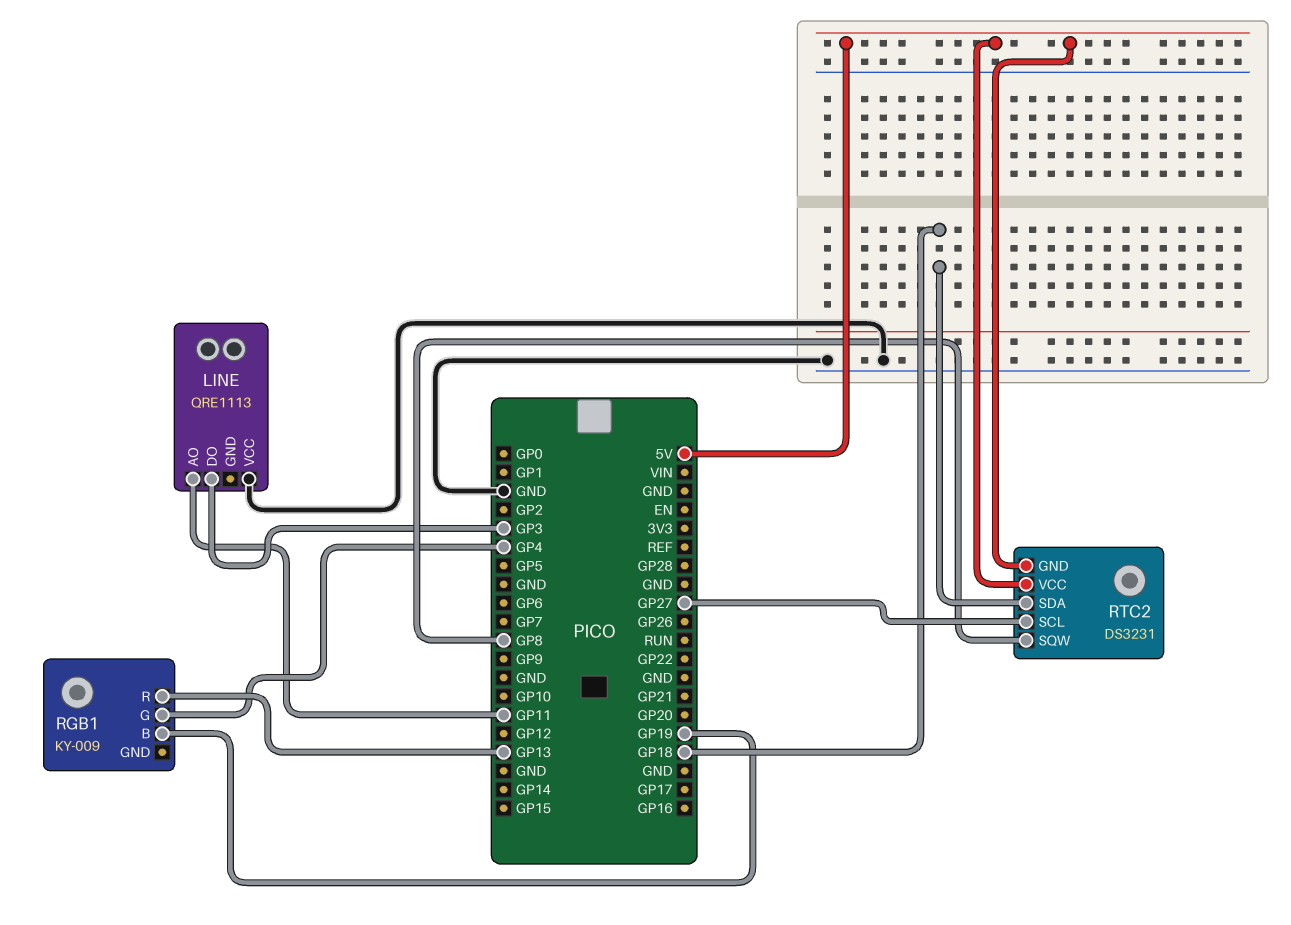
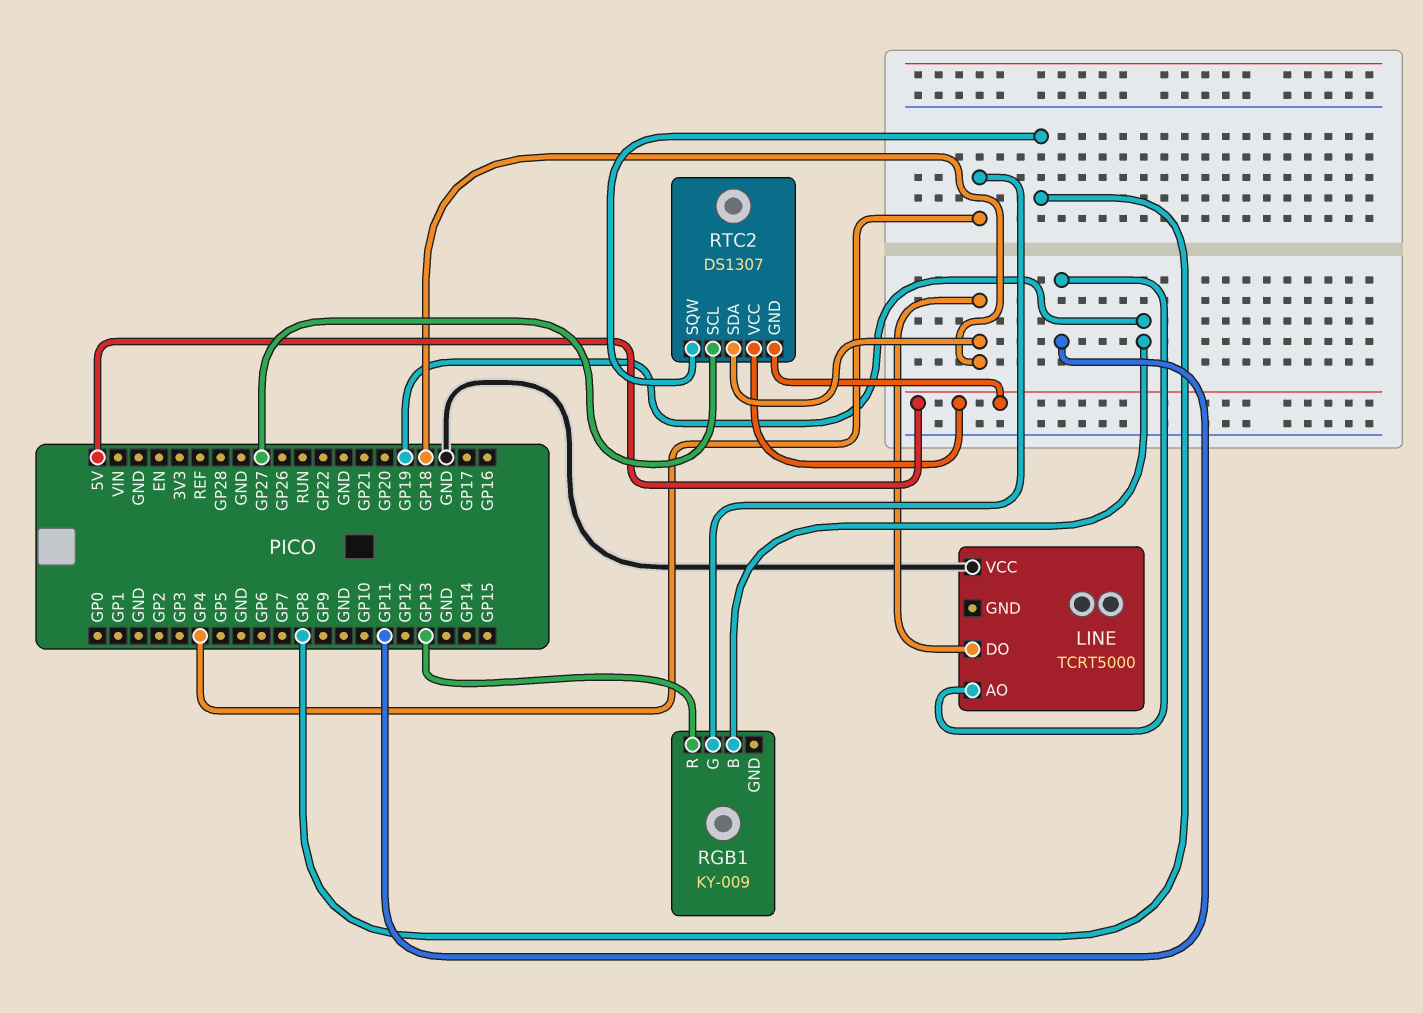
LINE: QRE1113 -> TCRT5000
LINE pin DO: GP3 -> GP18
RTC2: DS3231 -> DS1307

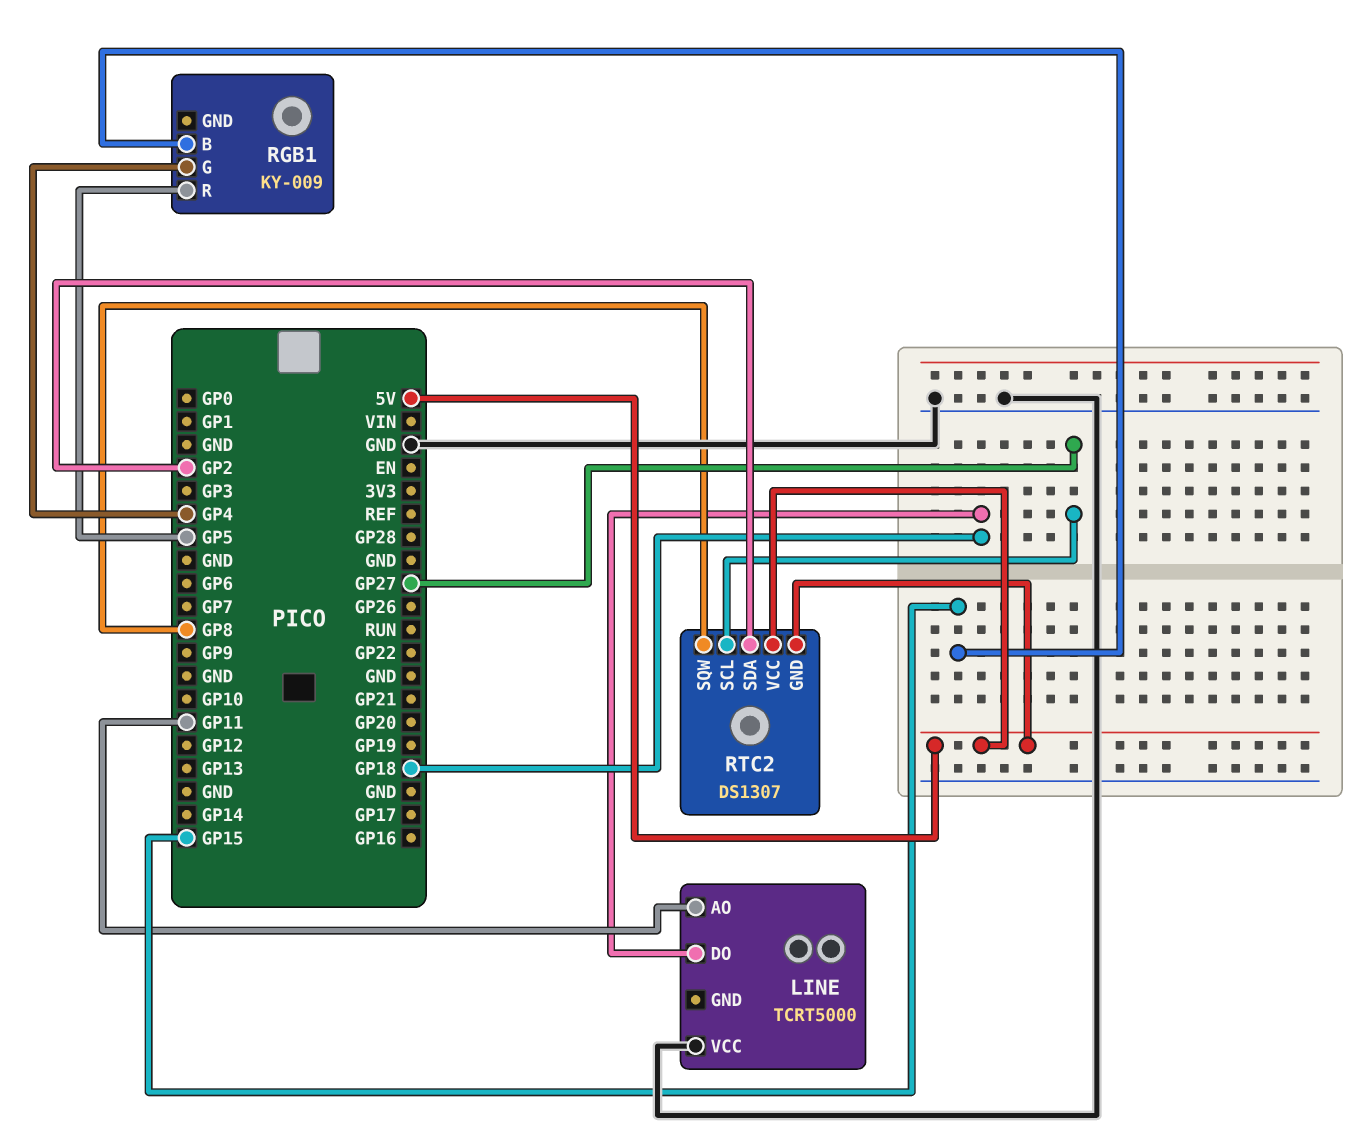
RGB1 pin B: GP19 -> GP15
RGB1 pin R: GP13 -> GP5
RTC2 pin SDA: GP18 -> GP2

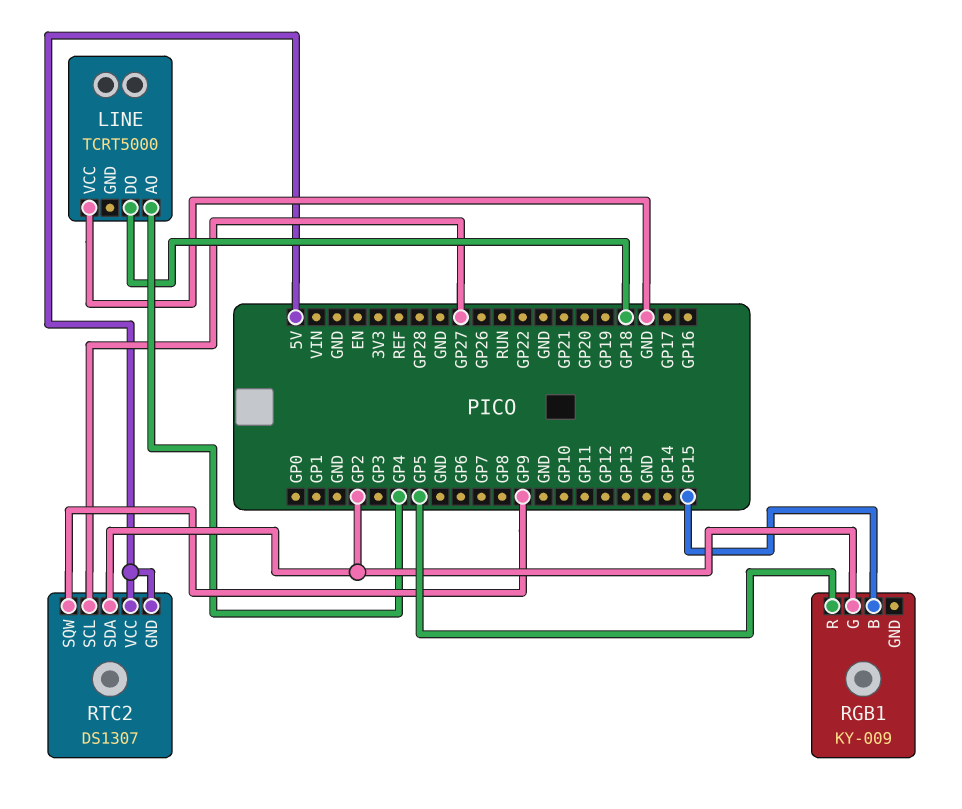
LINE pin AO: GP11 -> GP4
RGB1 pin G: GP4 -> GP2
RTC2 pin SQW: GP8 -> GP9

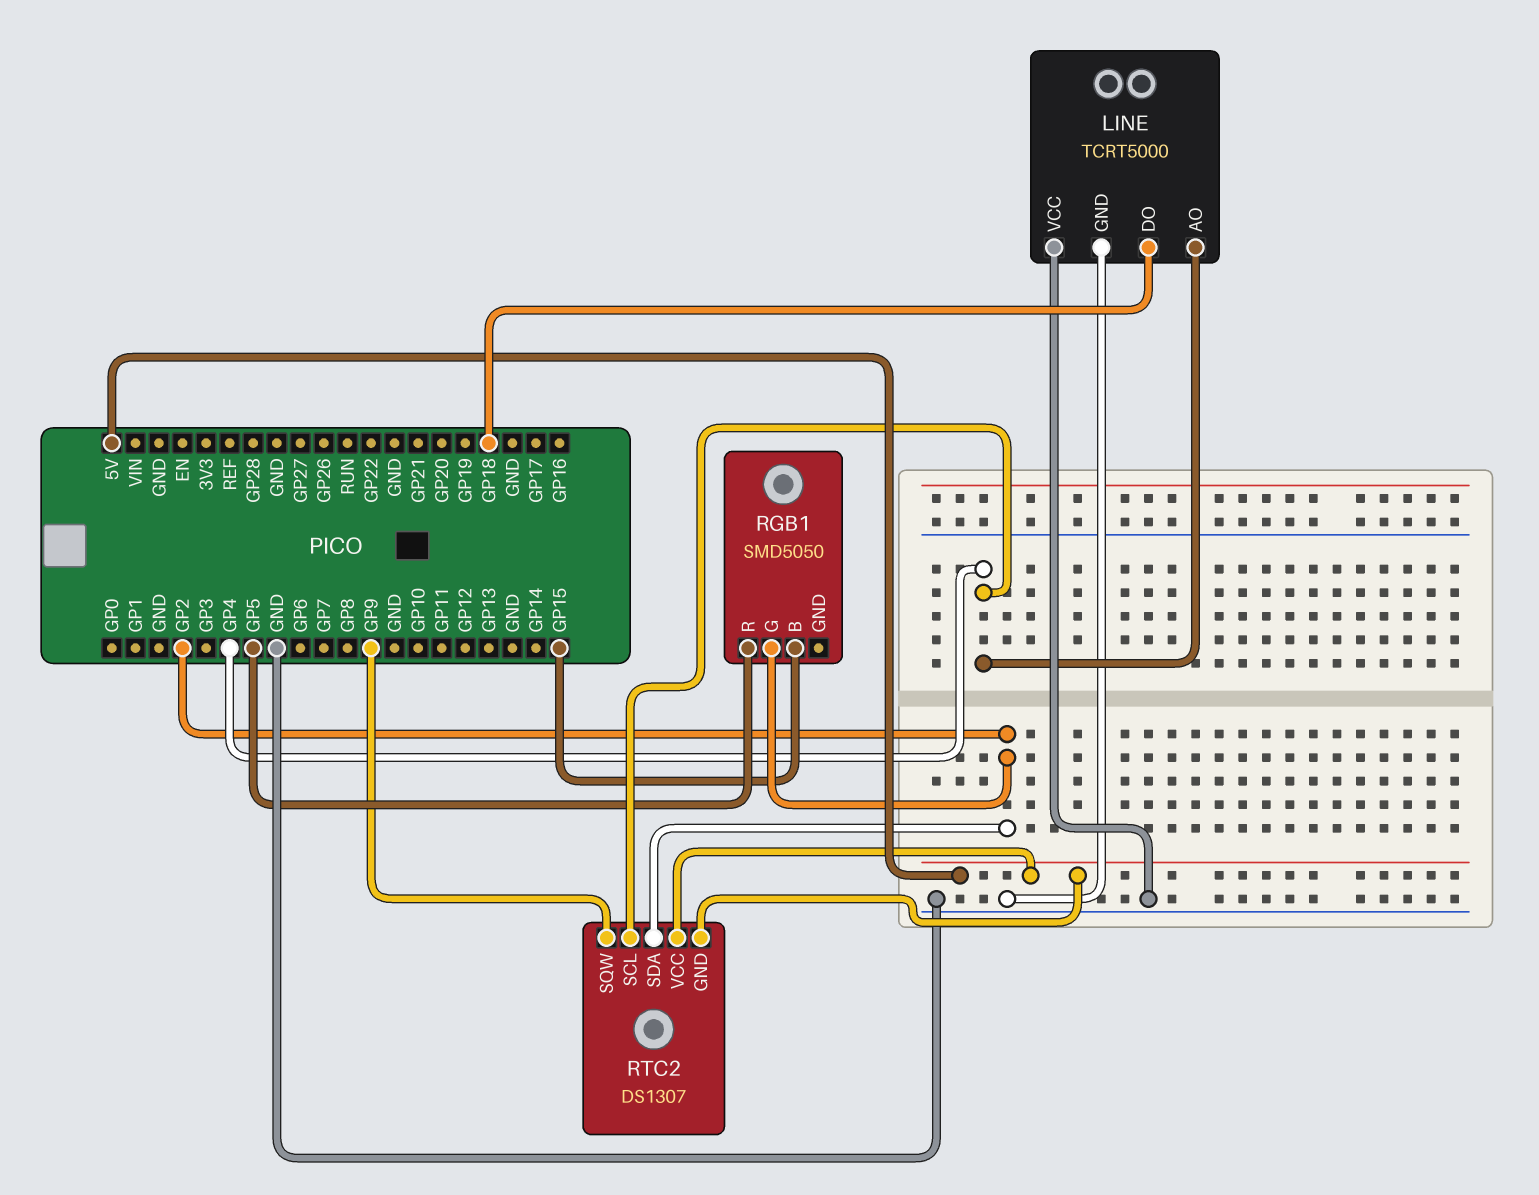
LINE pin GND: none -> GND
RGB1: KY-009 -> SMD5050
RTC2 pin SCL: GP27 -> GP4

